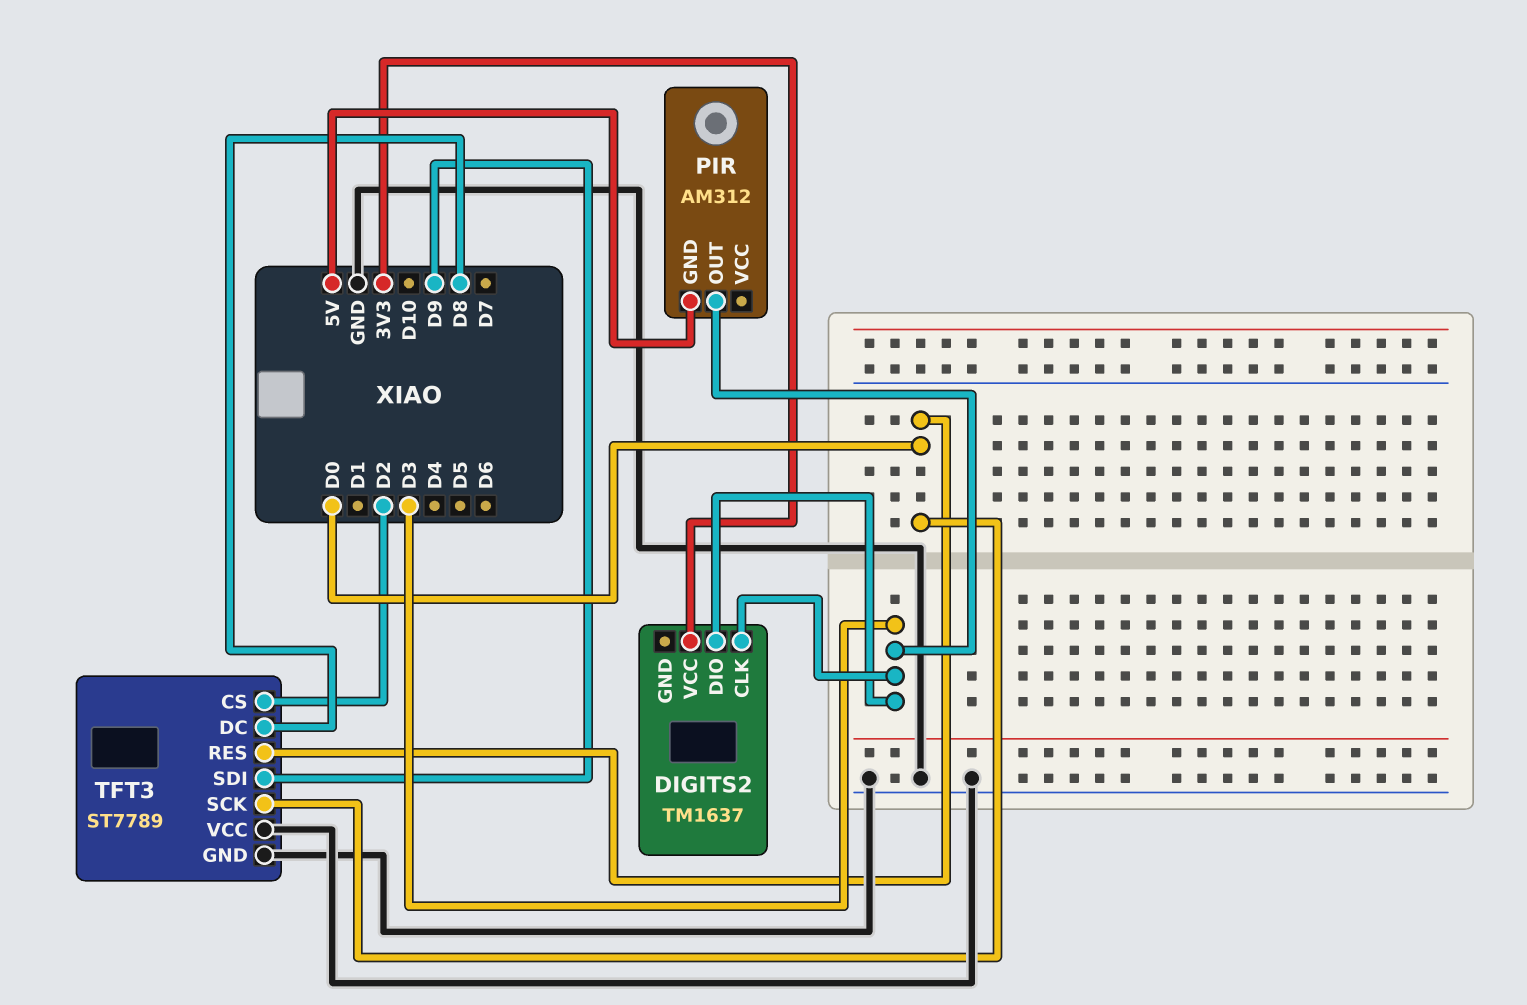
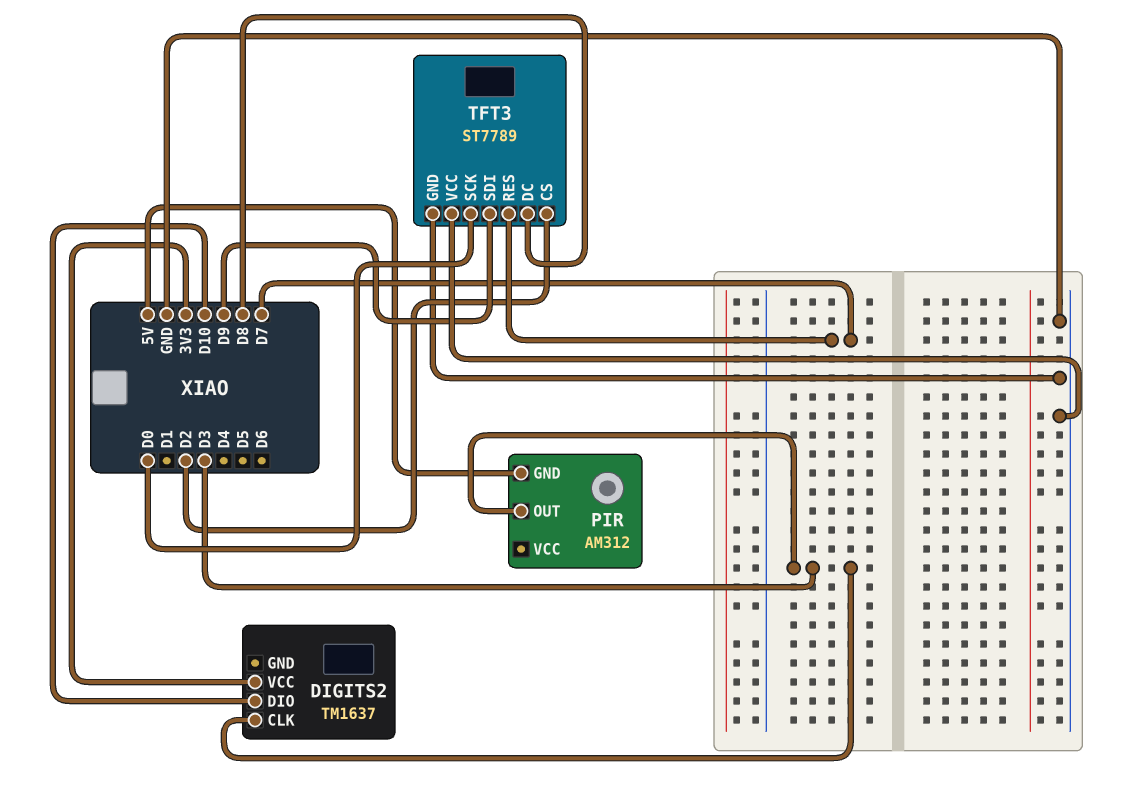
DIGITS2 pin DIO: D3 -> D10
TFT3 pin RES: D0 -> D7

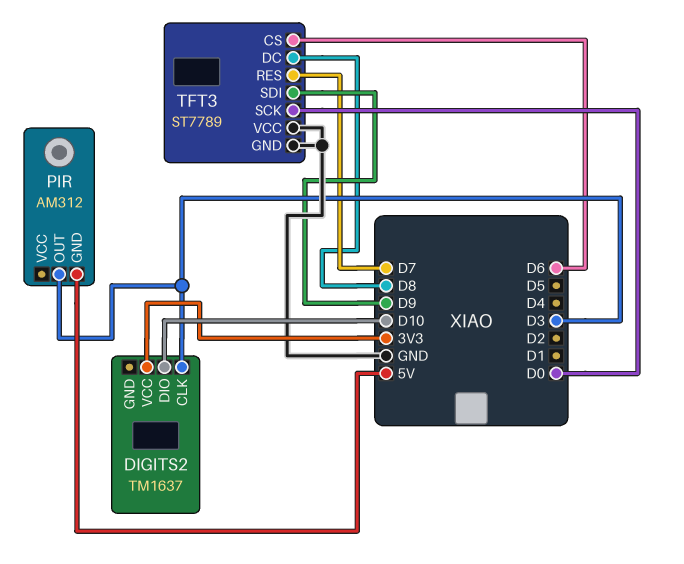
TFT3 pin CS: D2 -> D6

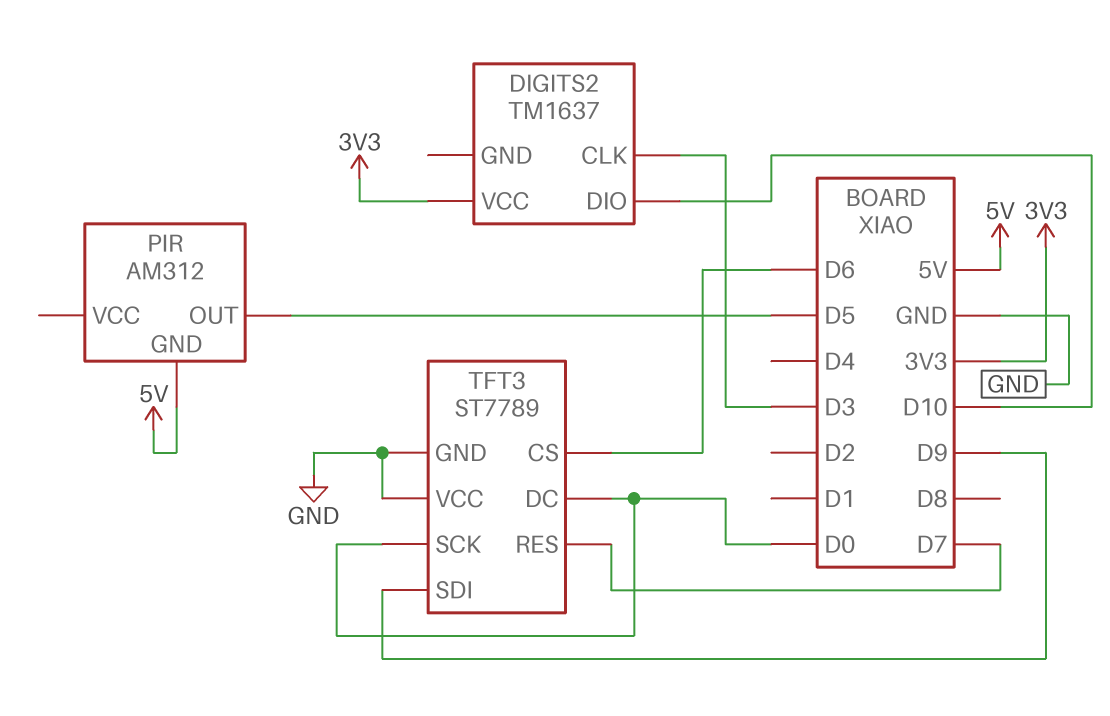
PIR pin OUT: D3 -> D5
TFT3 pin DC: D8 -> D0

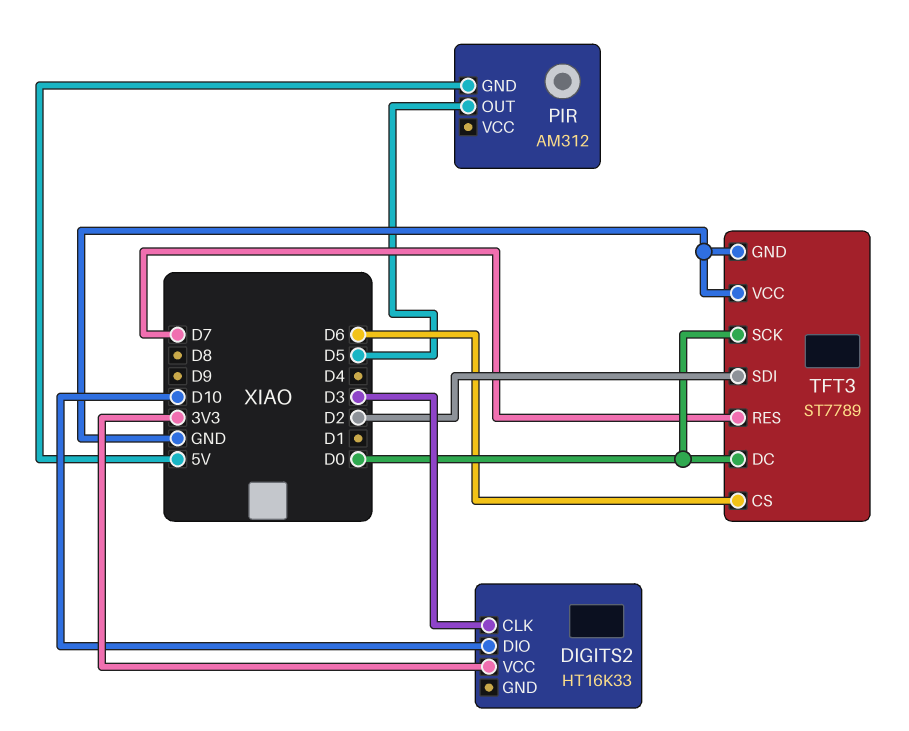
DIGITS2: TM1637 -> HT16K33
TFT3 pin SDI: D9 -> D2

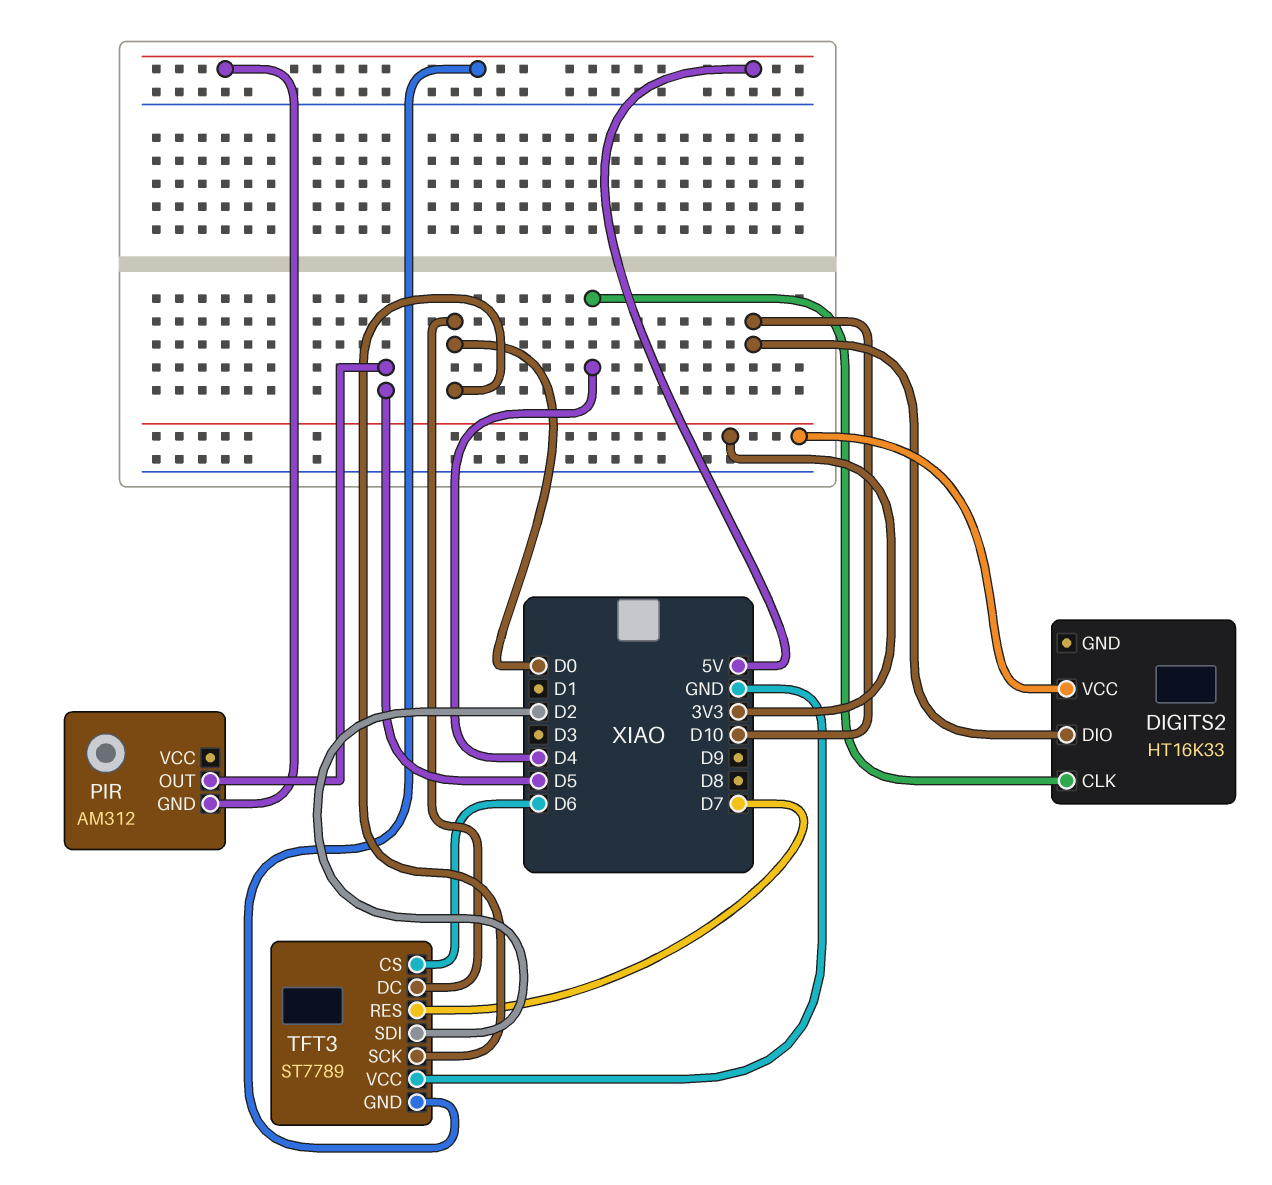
DIGITS2 pin CLK: D3 -> D4
TFT3 pin GND: GND -> 5V

